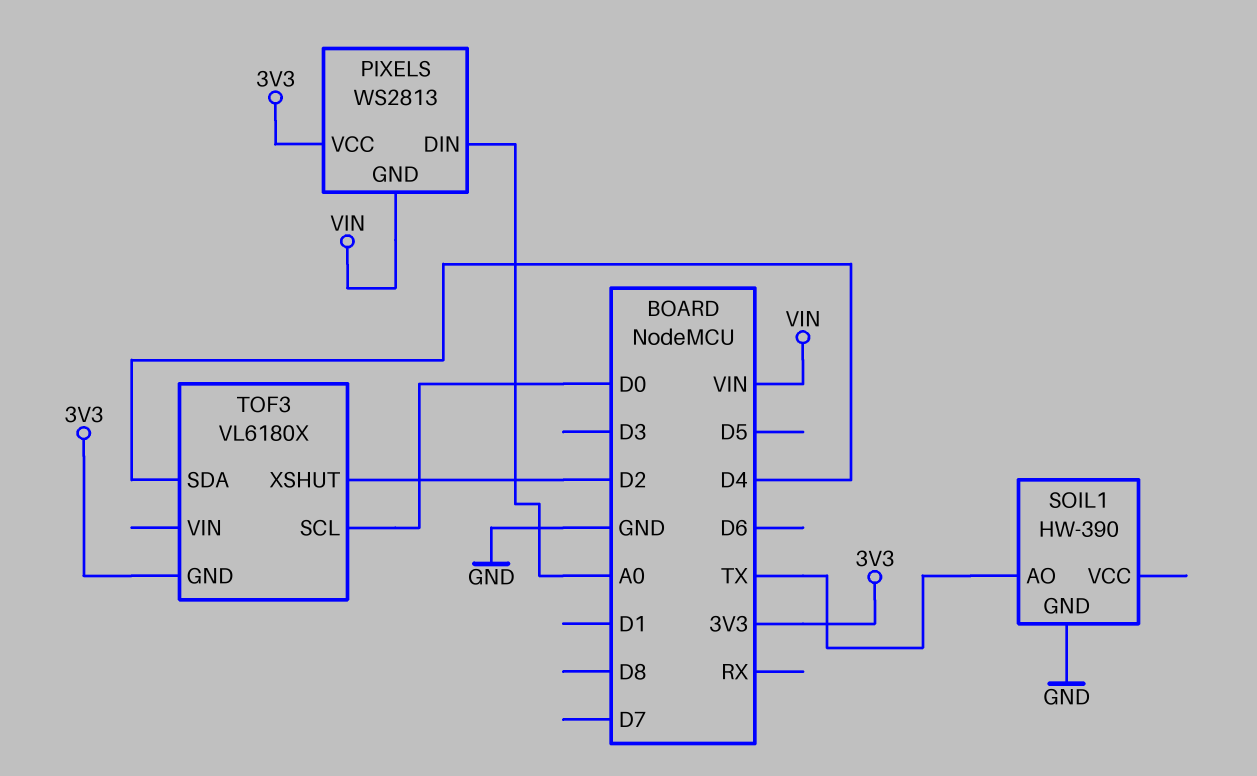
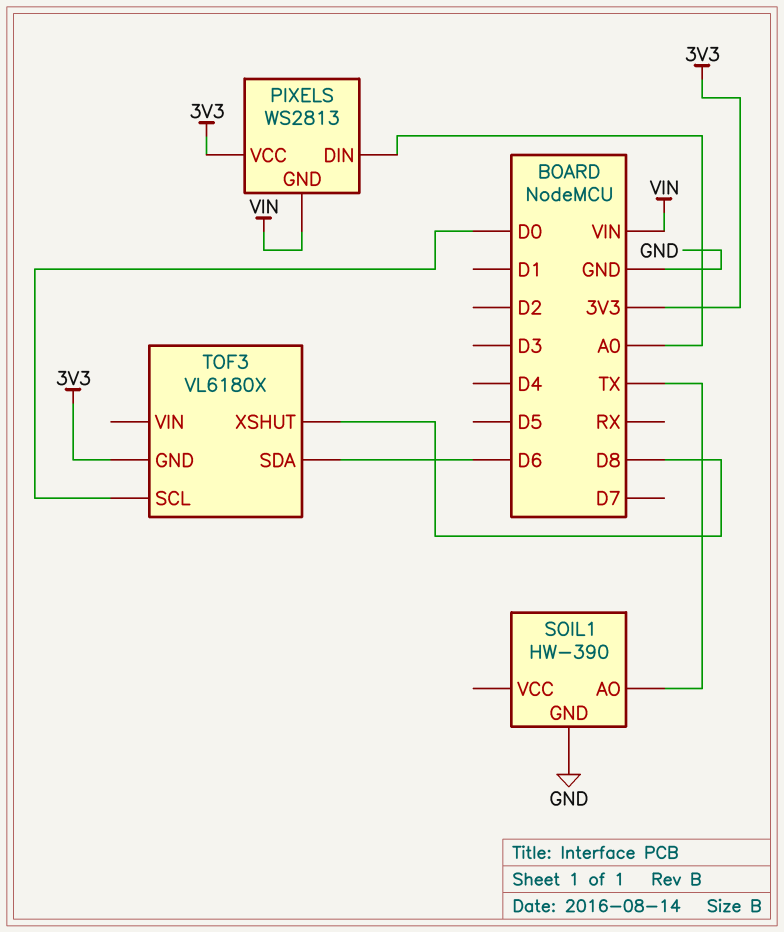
TOF3 pin SDA: D4 -> D6
TOF3 pin XSHUT: D2 -> D8

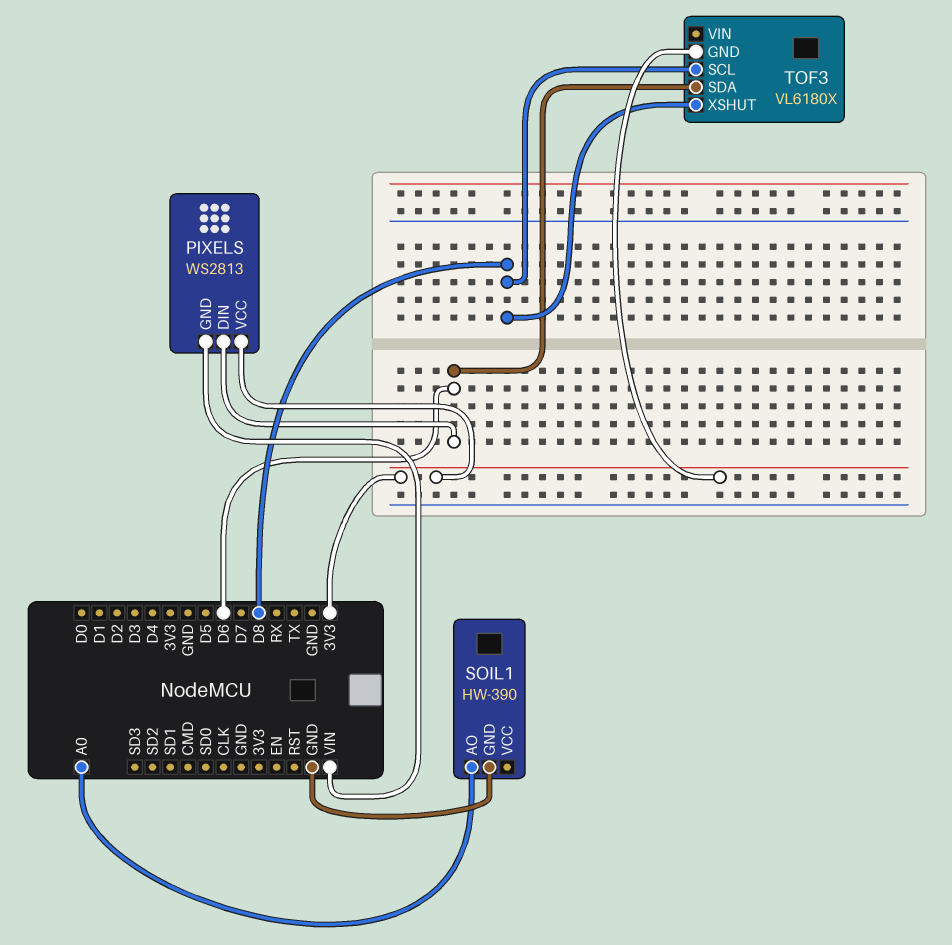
PIXELS pin DIN: A0 -> D6
SOIL1 pin AO: TX -> A0
TOF3 pin SCL: D0 -> D8

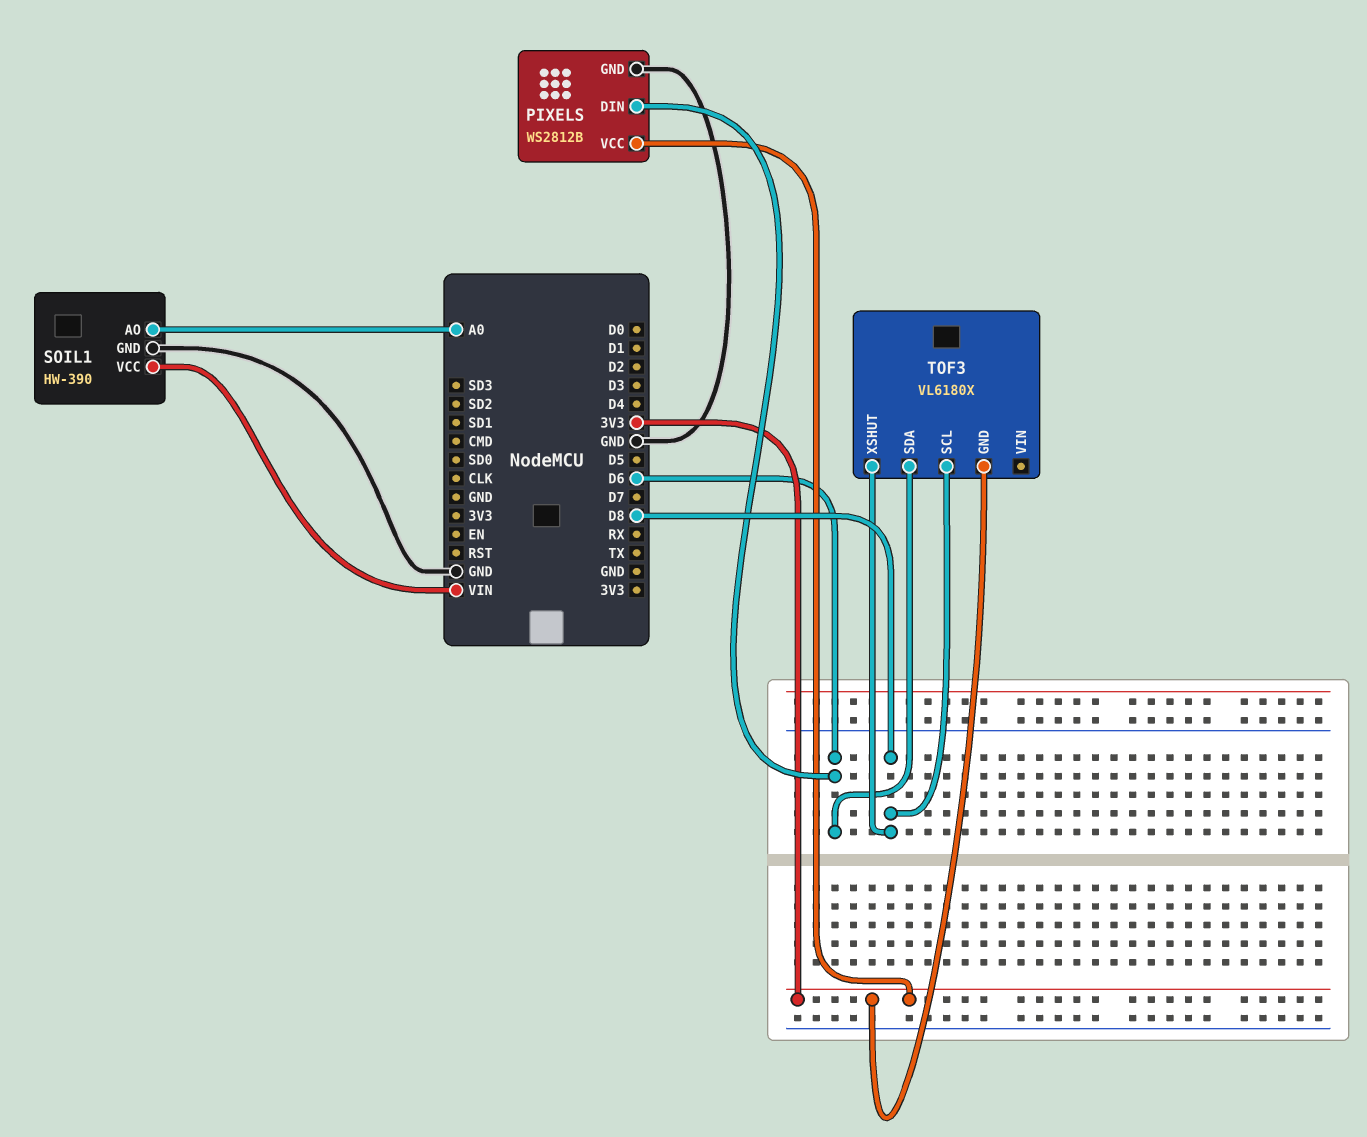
PIXELS: WS2813 -> WS2812B
PIXELS pin GND: VIN -> GND
SOIL1 pin VCC: none -> VIN

